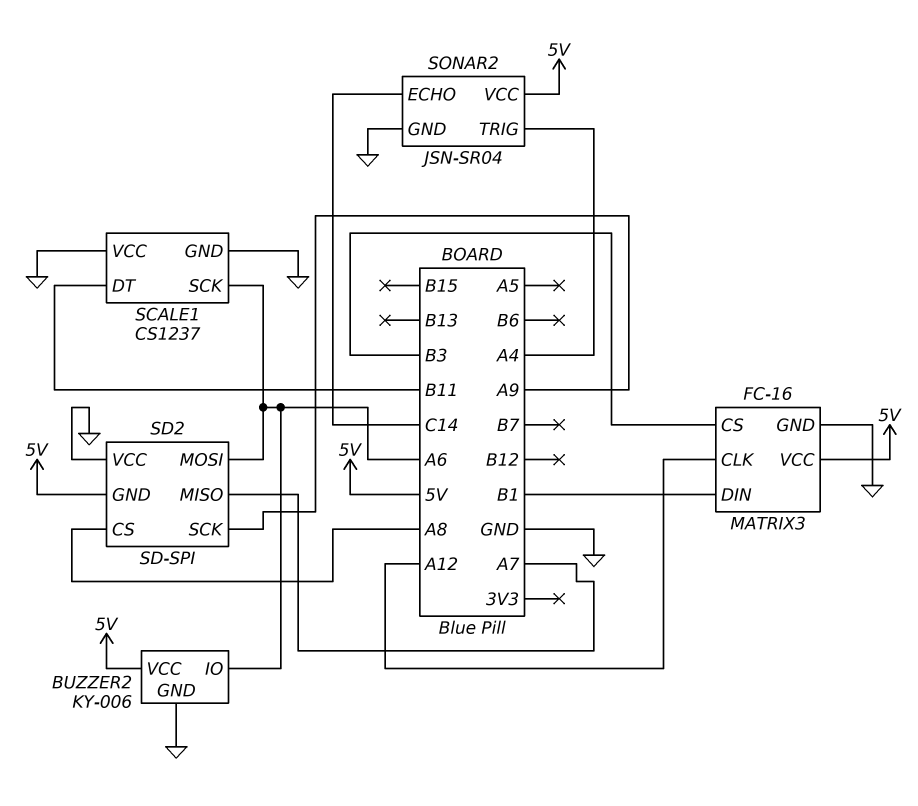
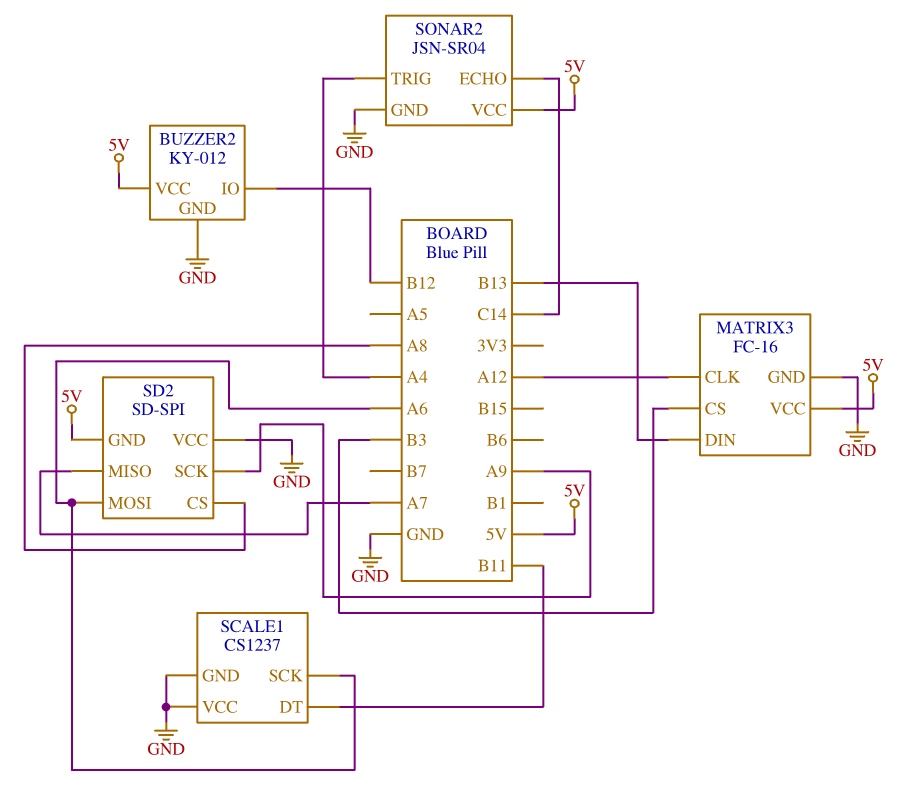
BUZZER2: KY-006 -> KY-012
BUZZER2 pin IO: A6 -> B12
MATRIX3 pin DIN: B1 -> B13

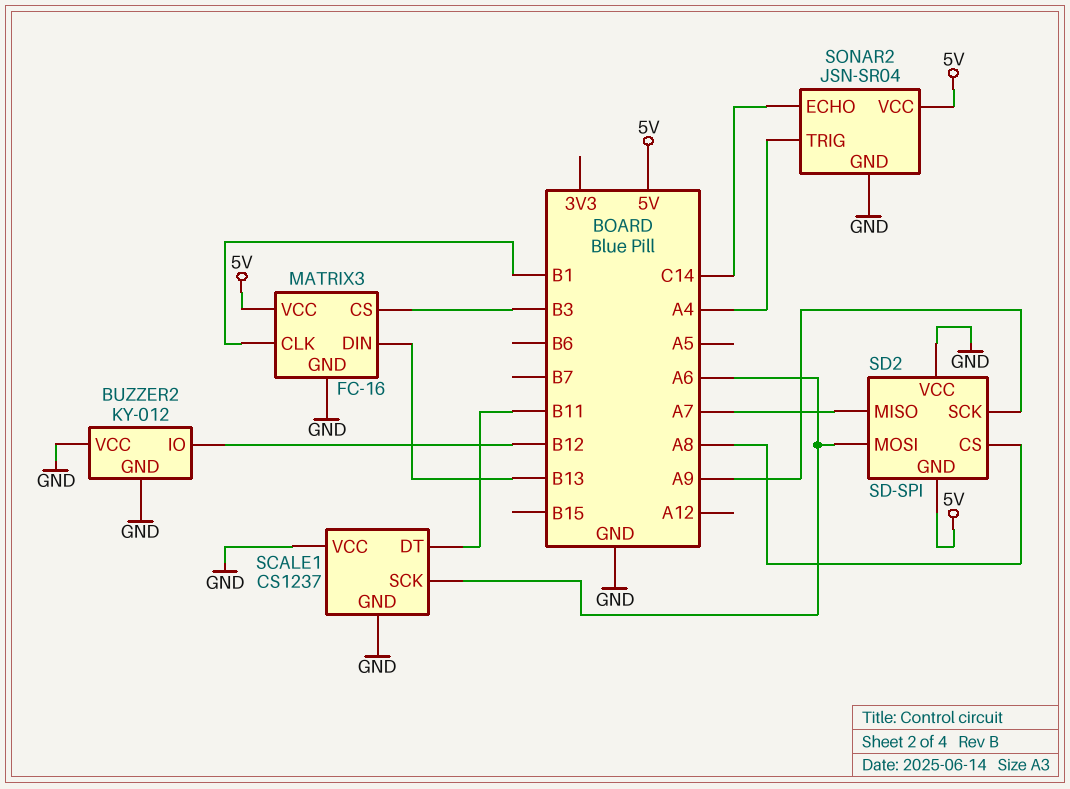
BUZZER2 pin VCC: 5V -> GND
MATRIX3 pin CLK: A12 -> B1

